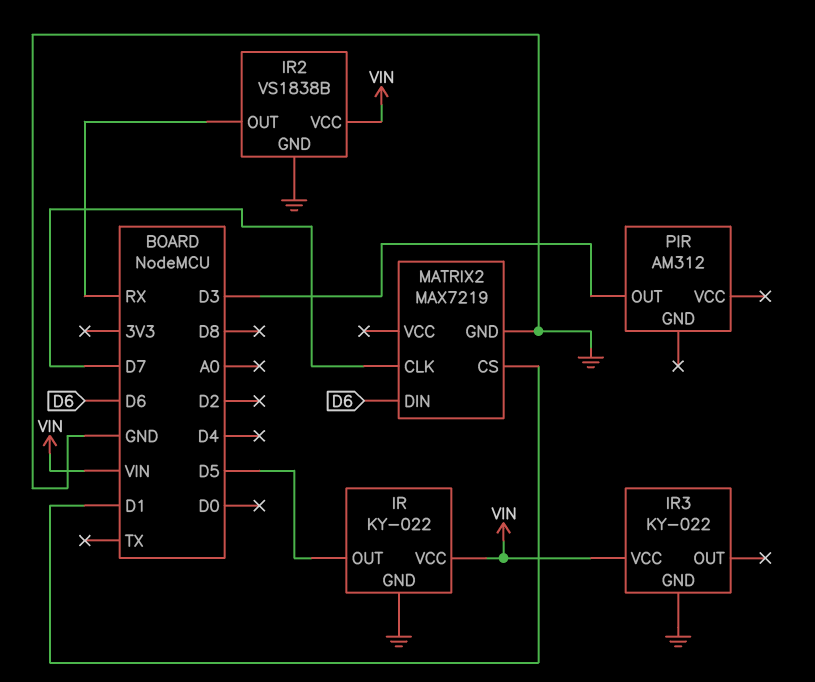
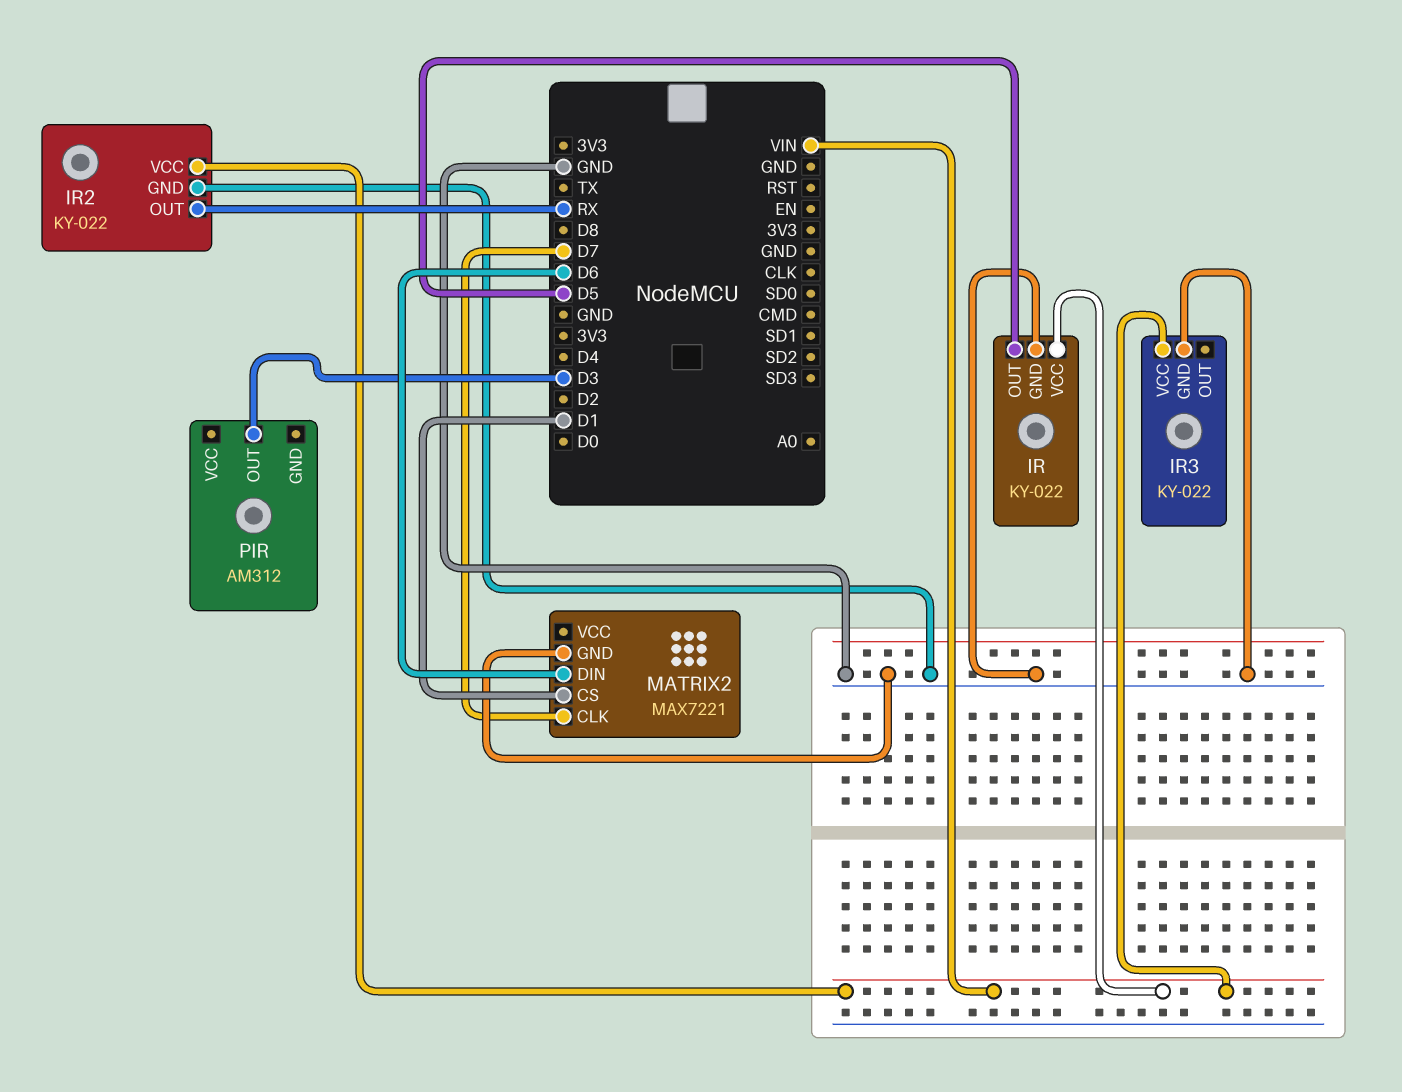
IR2: VS1838B -> KY-022
MATRIX2: MAX7219 -> MAX7221

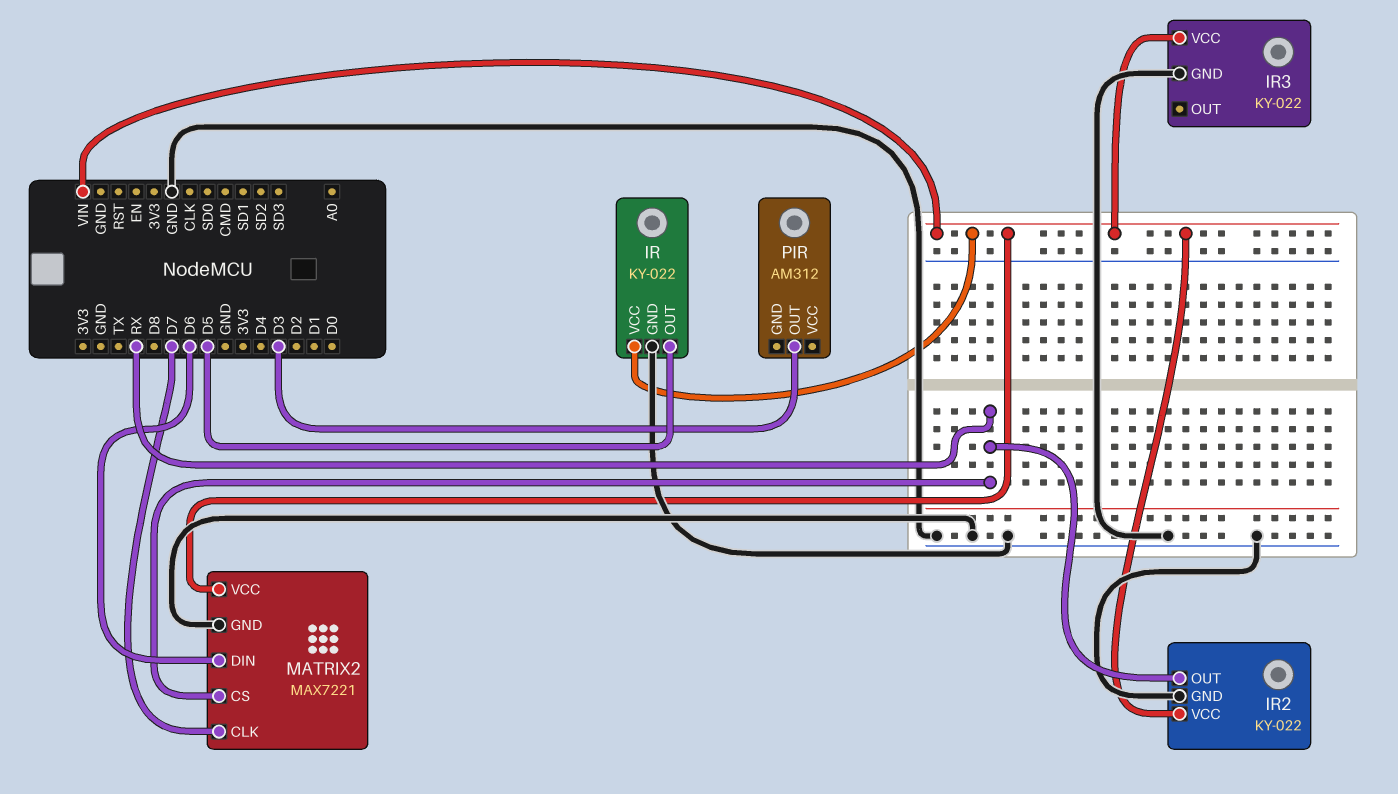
MATRIX2 pin CS: D1 -> RX
MATRIX2 pin VCC: none -> VIN

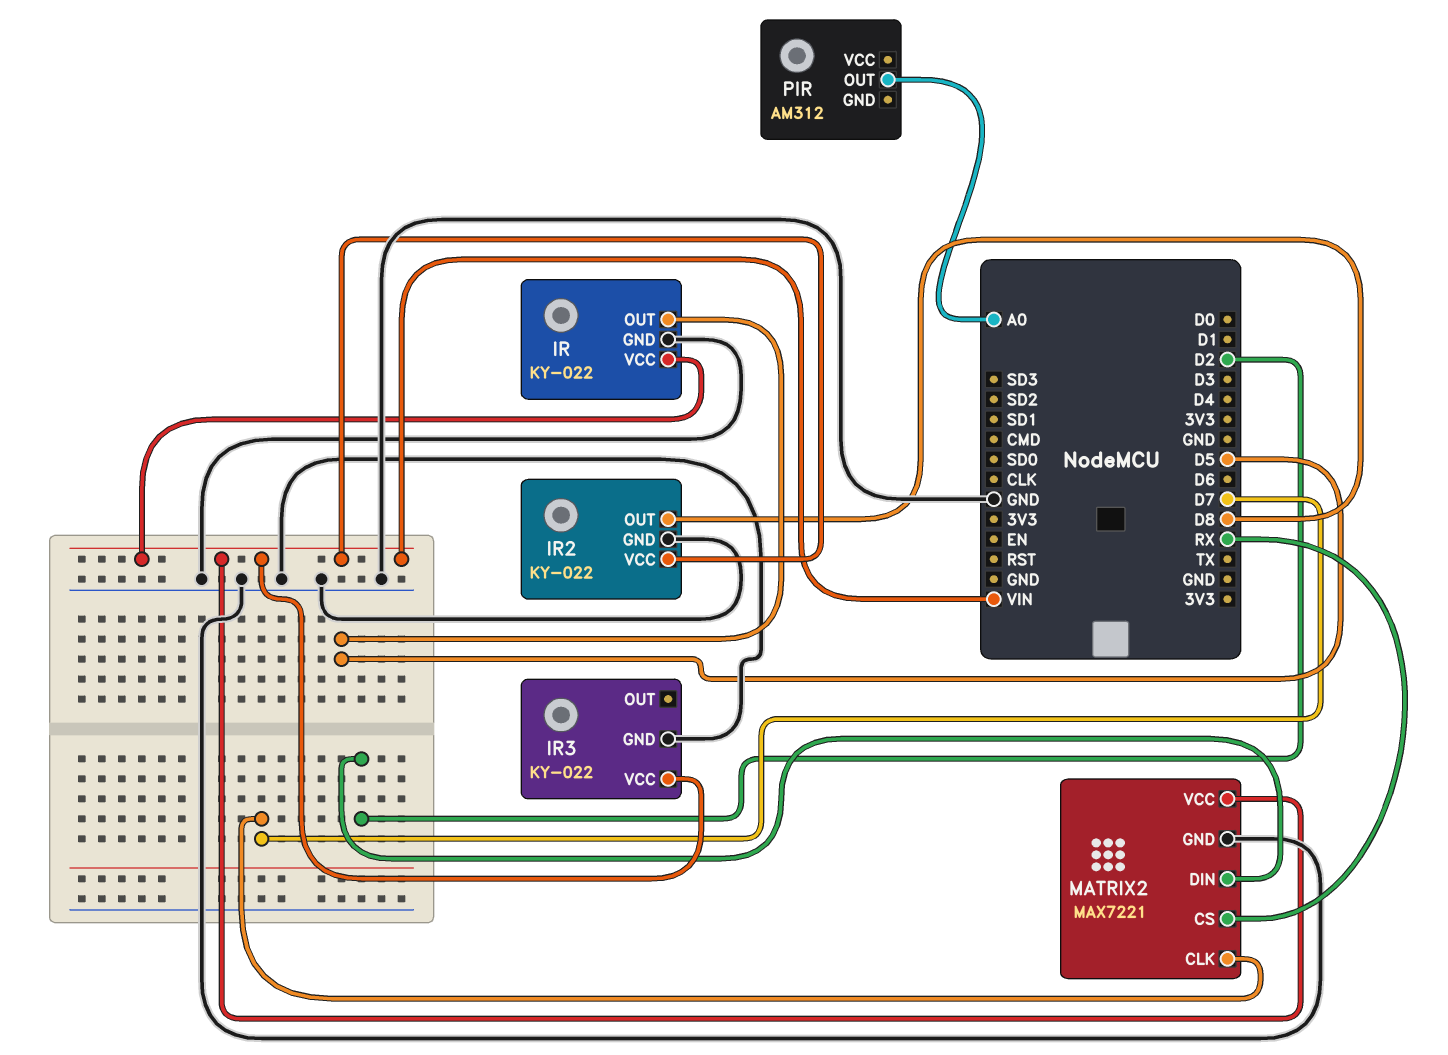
IR2 pin OUT: RX -> D8
MATRIX2 pin DIN: D6 -> D2
PIR pin OUT: D3 -> A0

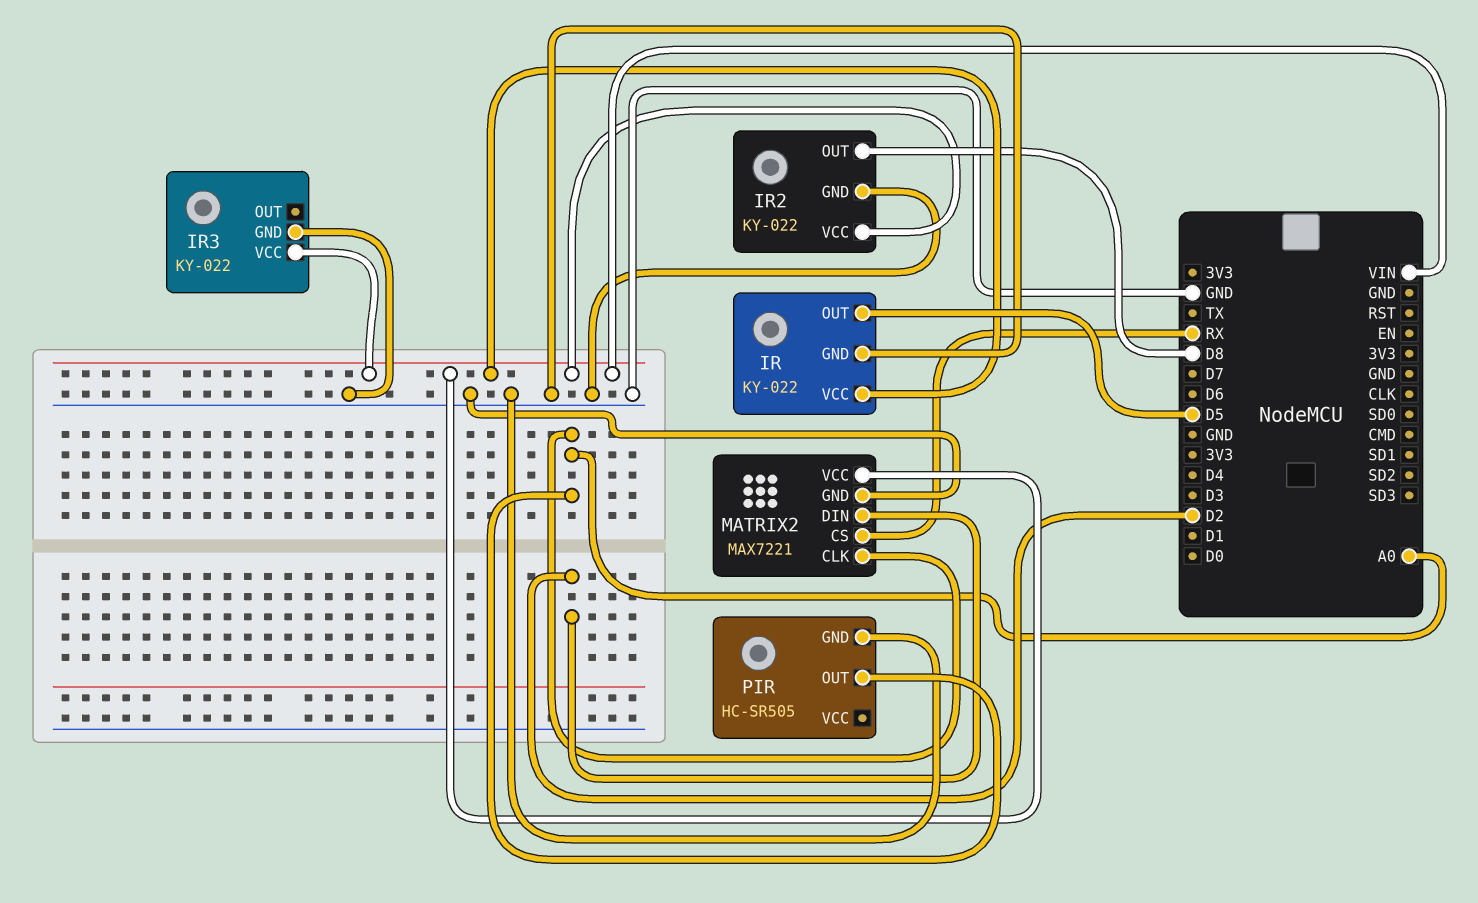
MATRIX2 pin CLK: D7 -> A0
PIR: AM312 -> HC-SR505
PIR pin GND: none -> GND

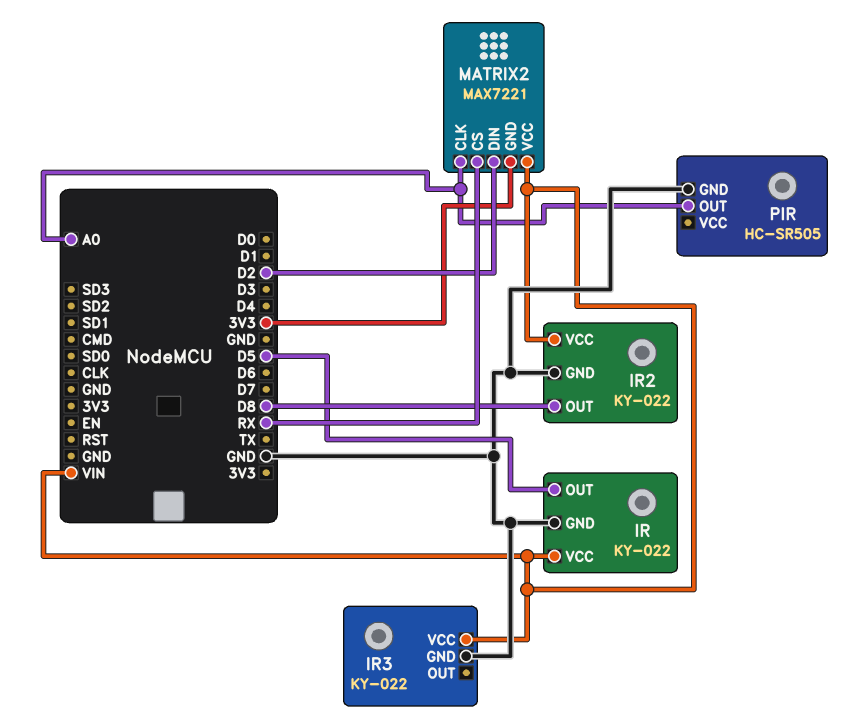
MATRIX2 pin GND: GND -> 3V3

